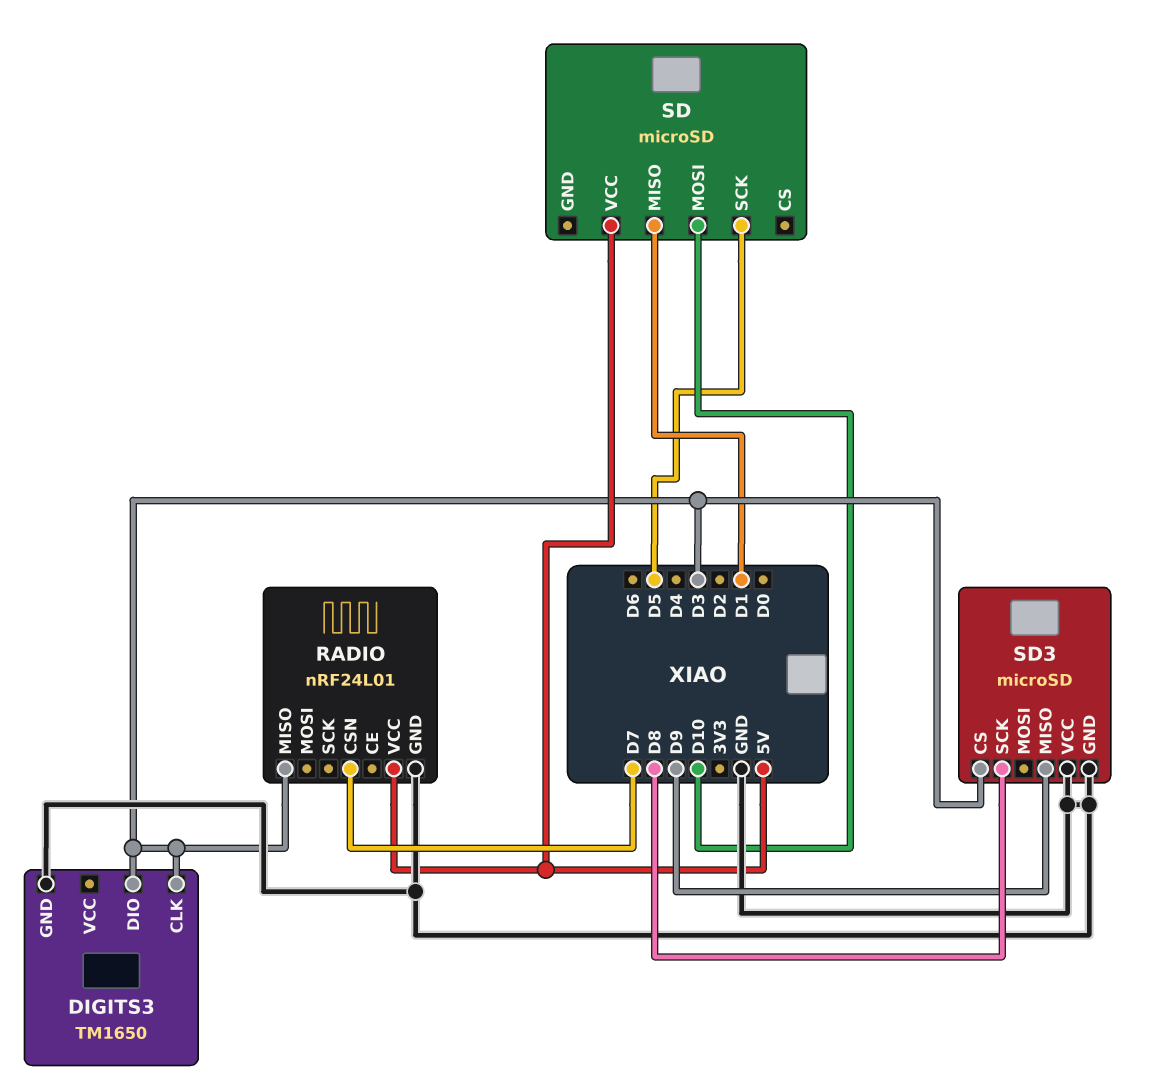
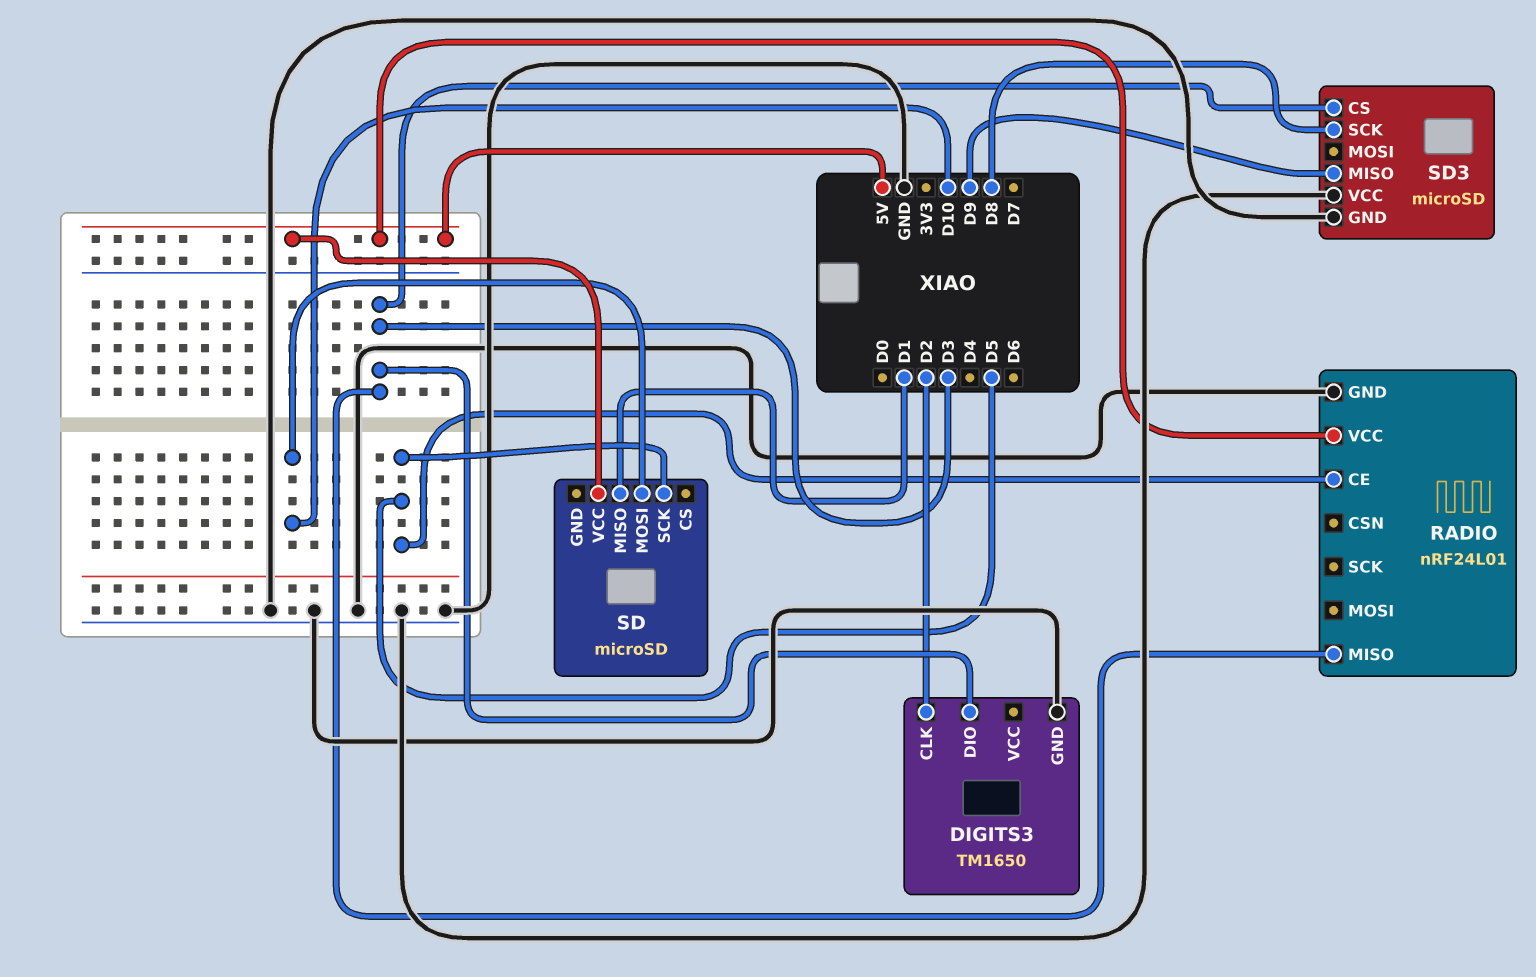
DIGITS3 pin CLK: D3 -> D2
RADIO pin CE: none -> D5
RADIO pin CSN: D7 -> none

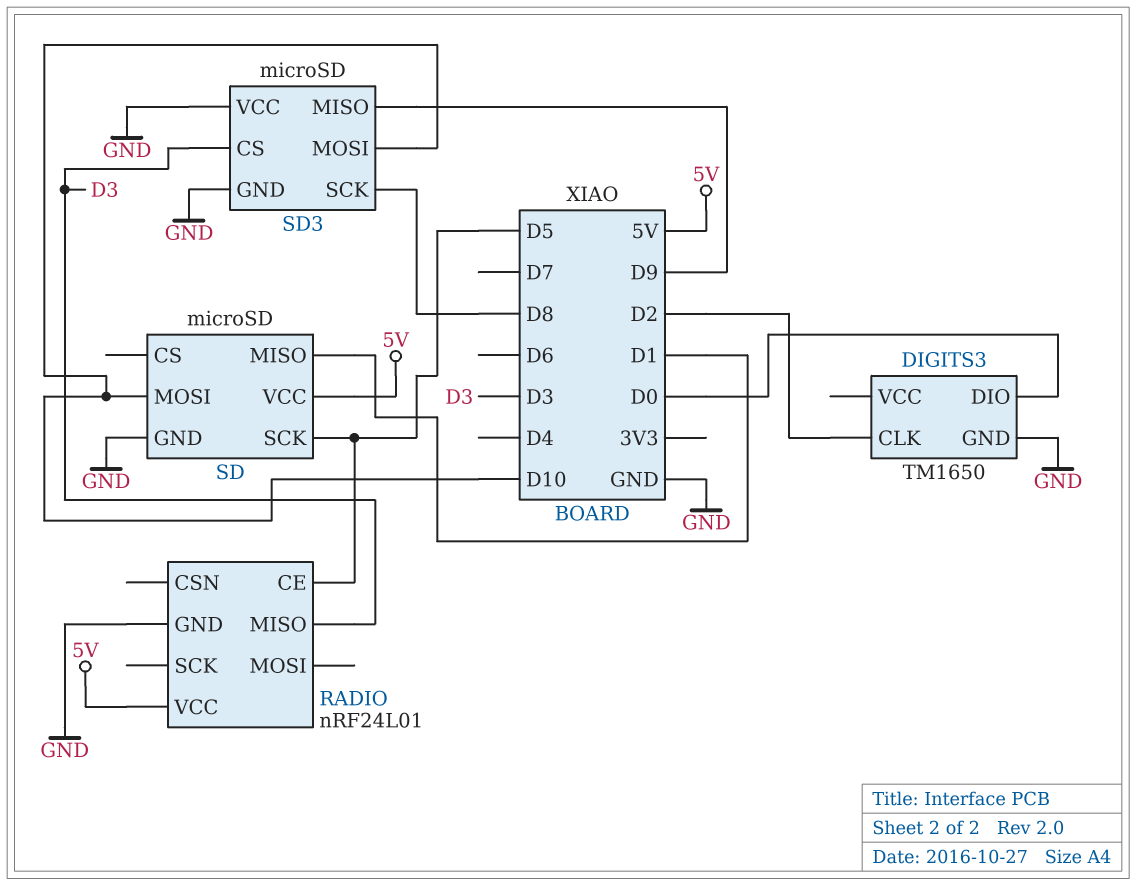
DIGITS3 pin DIO: D3 -> D0
SD pin GND: none -> GND
SD3 pin MOSI: none -> D10

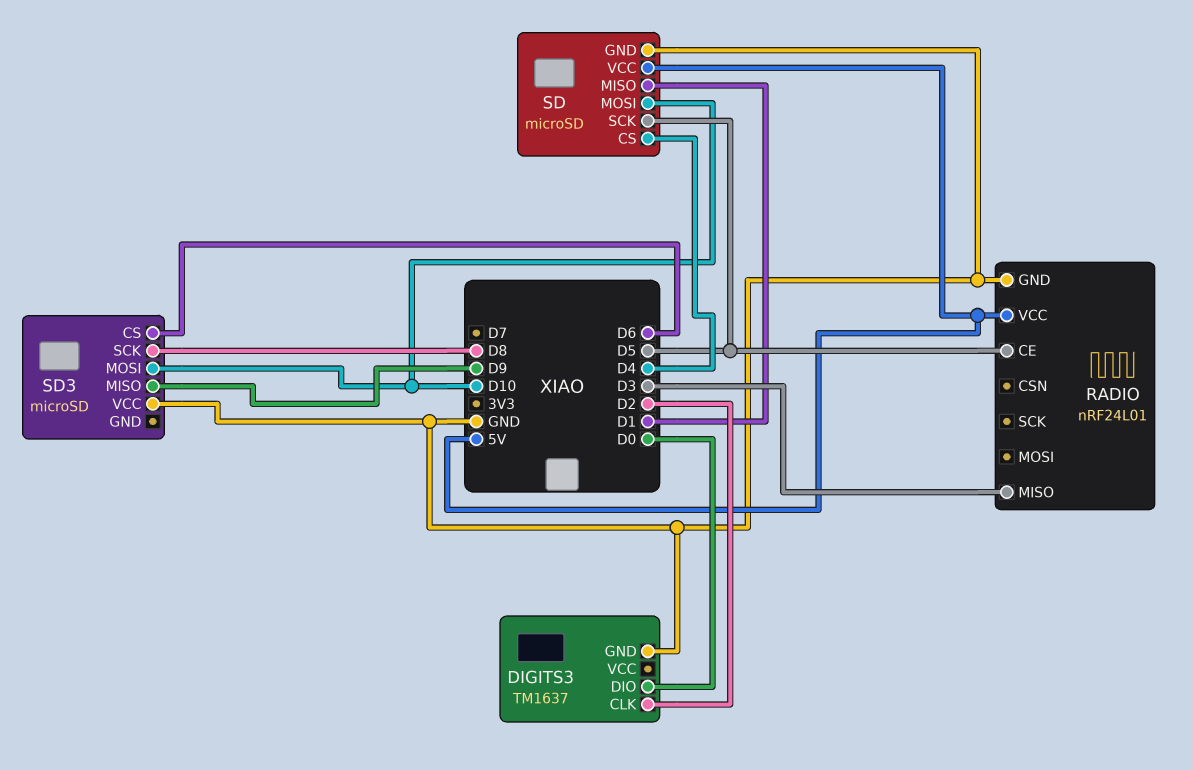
DIGITS3: TM1650 -> TM1637
SD pin CS: none -> D4
SD3 pin CS: D3 -> D6
SD3 pin GND: GND -> none

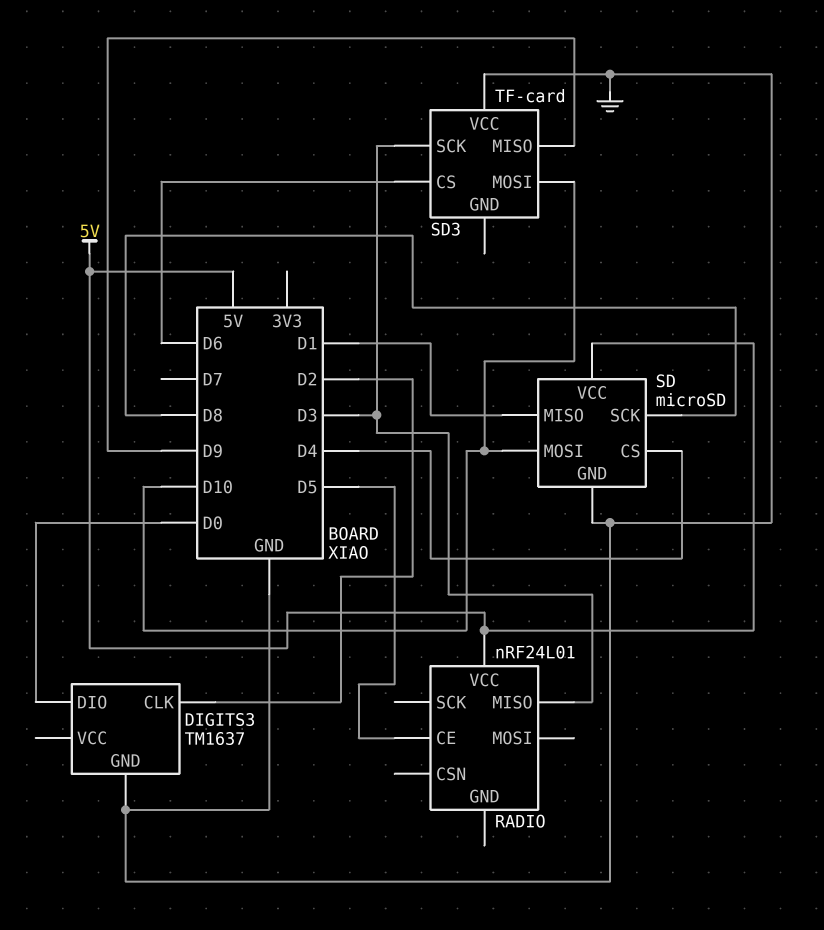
RADIO pin GND: GND -> none
SD pin SCK: D5 -> D8
SD3: microSD -> TF-card
SD3 pin SCK: D8 -> D3

